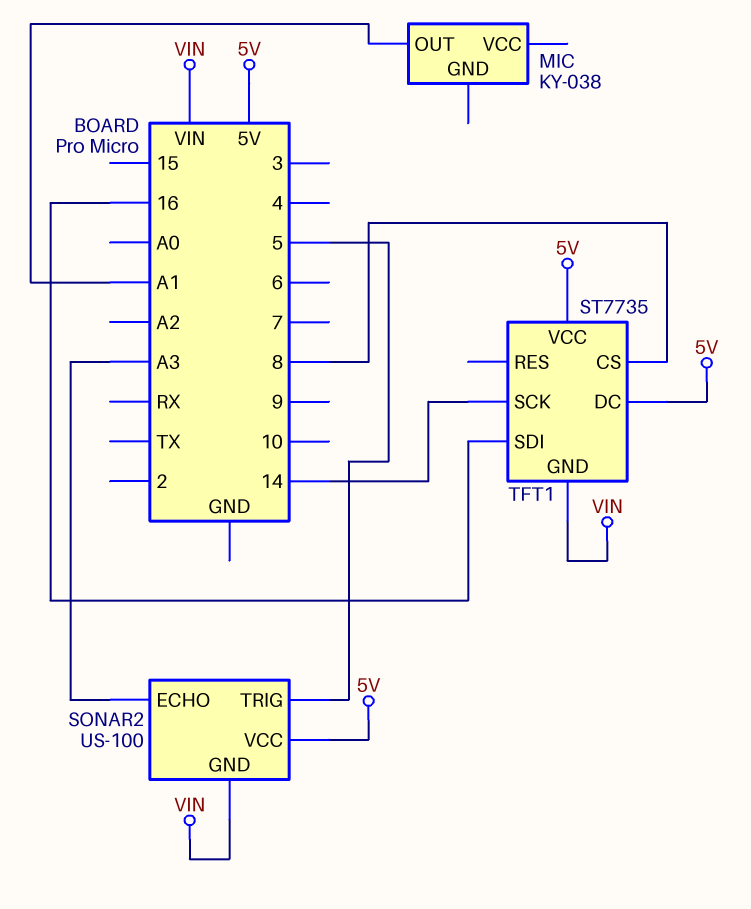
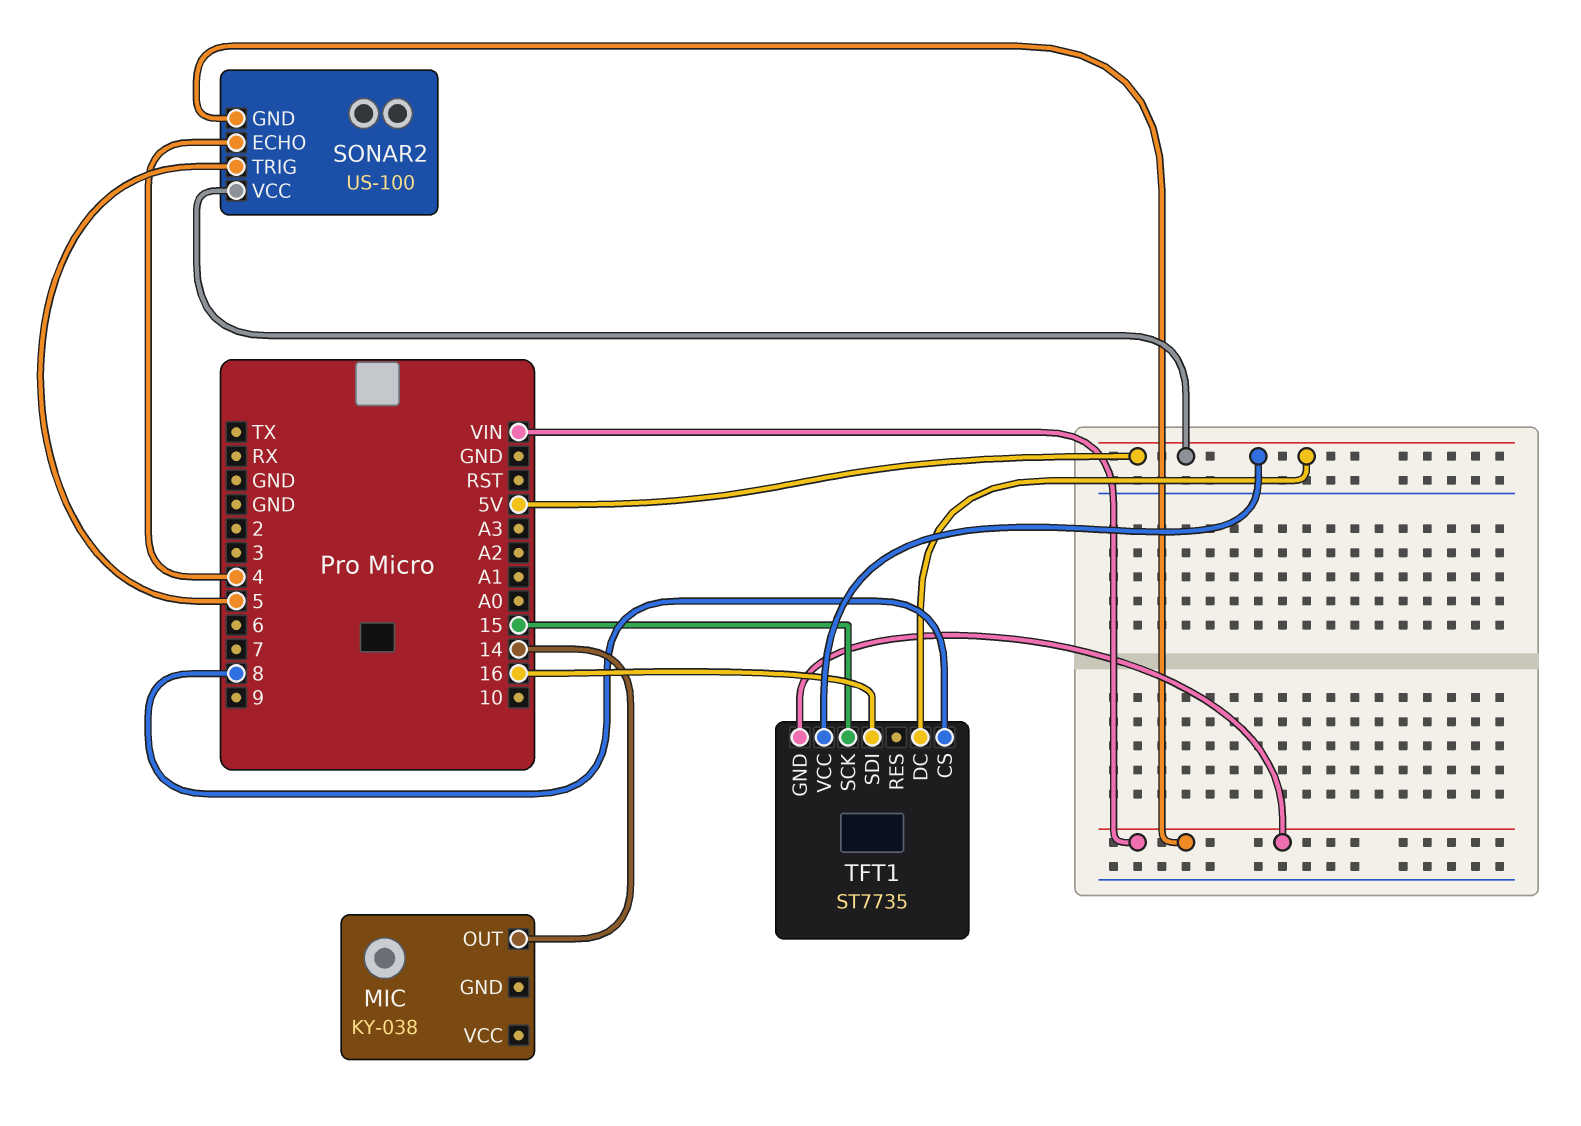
MIC pin OUT: A1 -> 14
SONAR2 pin ECHO: A3 -> 4
TFT1 pin SCK: 14 -> 15

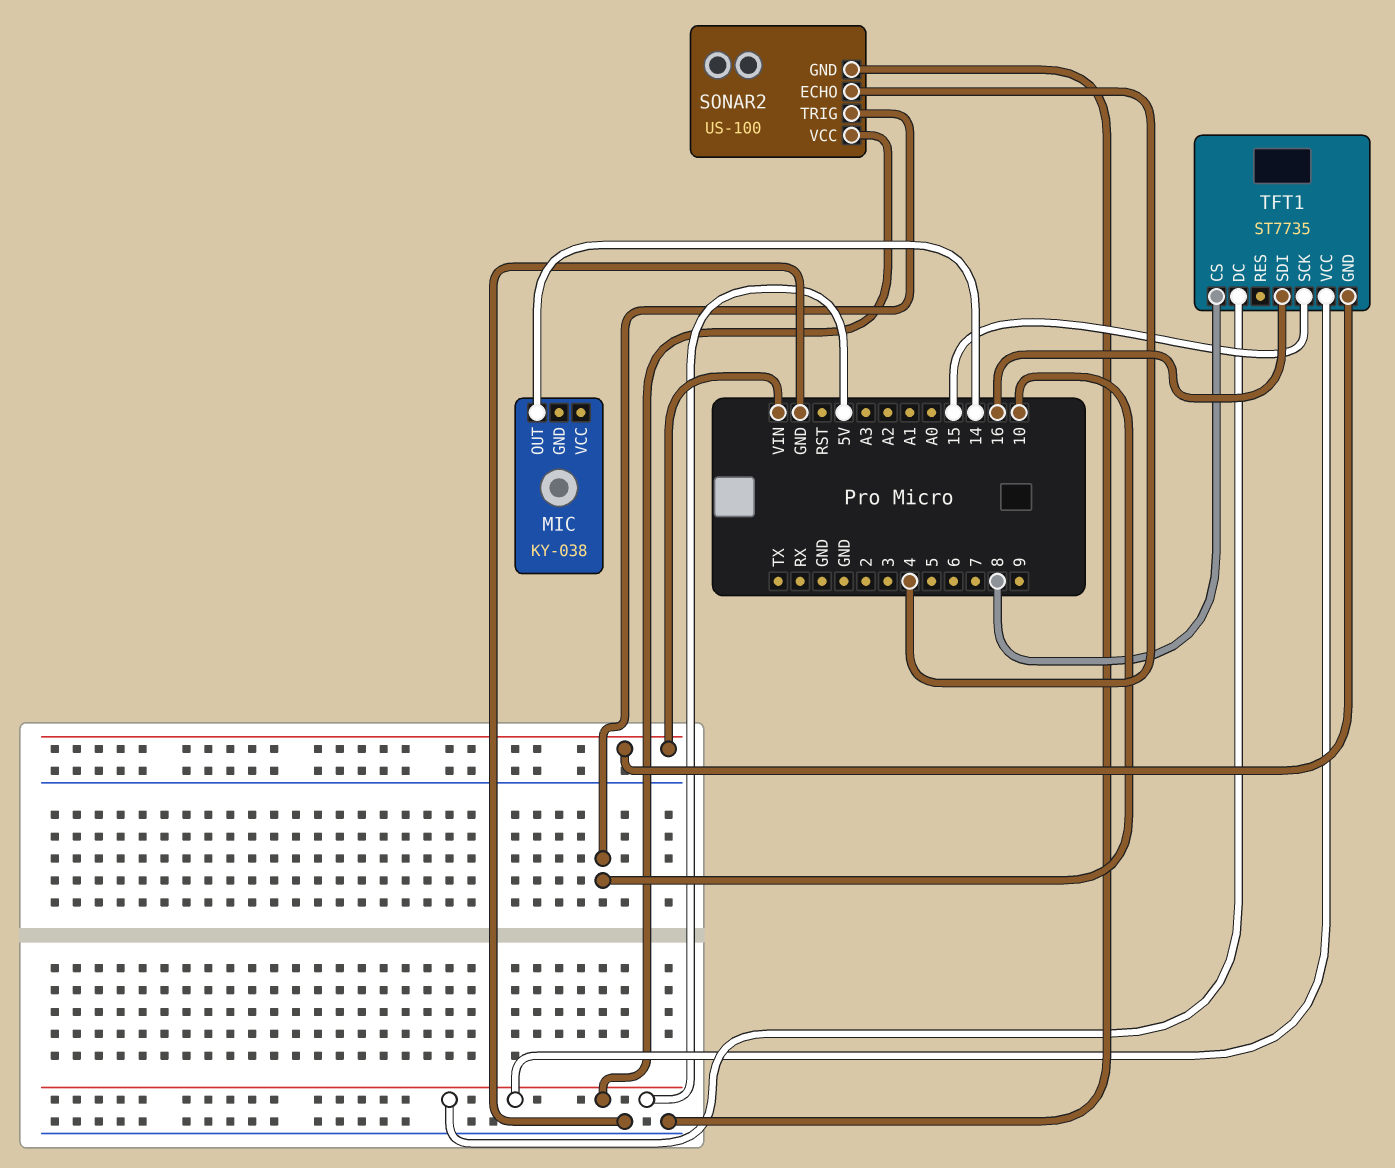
SONAR2 pin GND: VIN -> GND
SONAR2 pin TRIG: 5 -> 10

